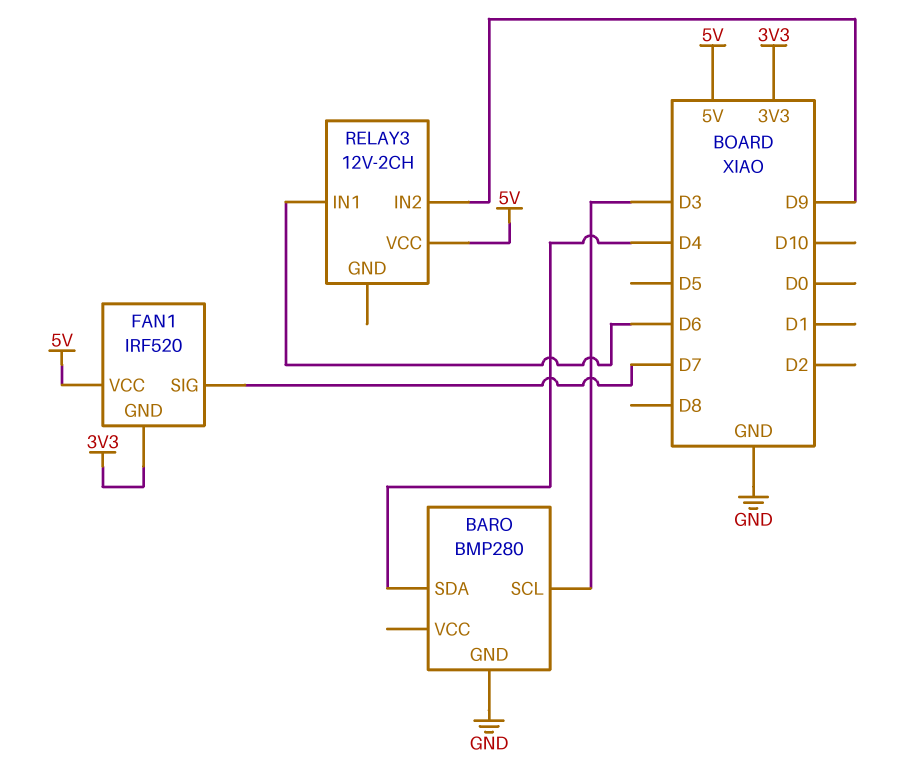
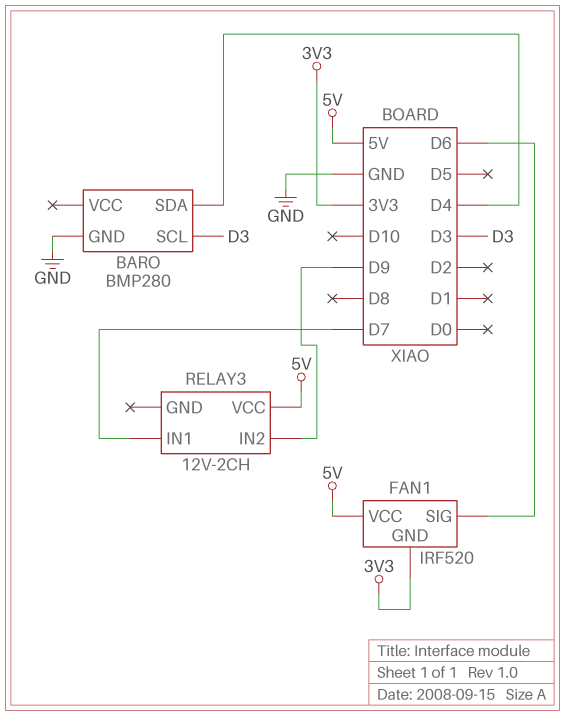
FAN1 pin SIG: D7 -> D6
RELAY3 pin IN1: D6 -> D7

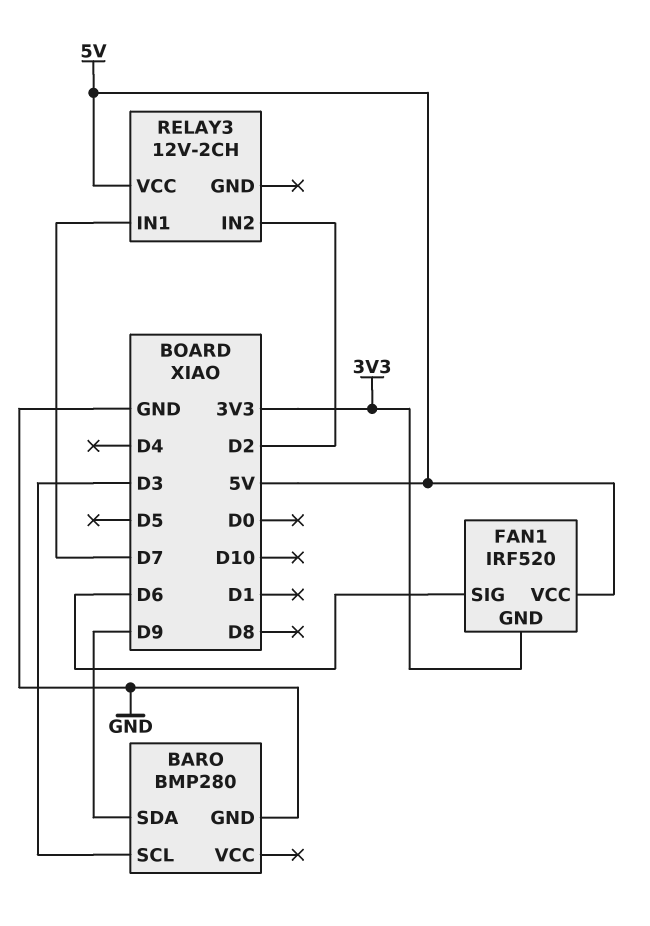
BARO pin SDA: D4 -> D9
RELAY3 pin IN2: D9 -> D2

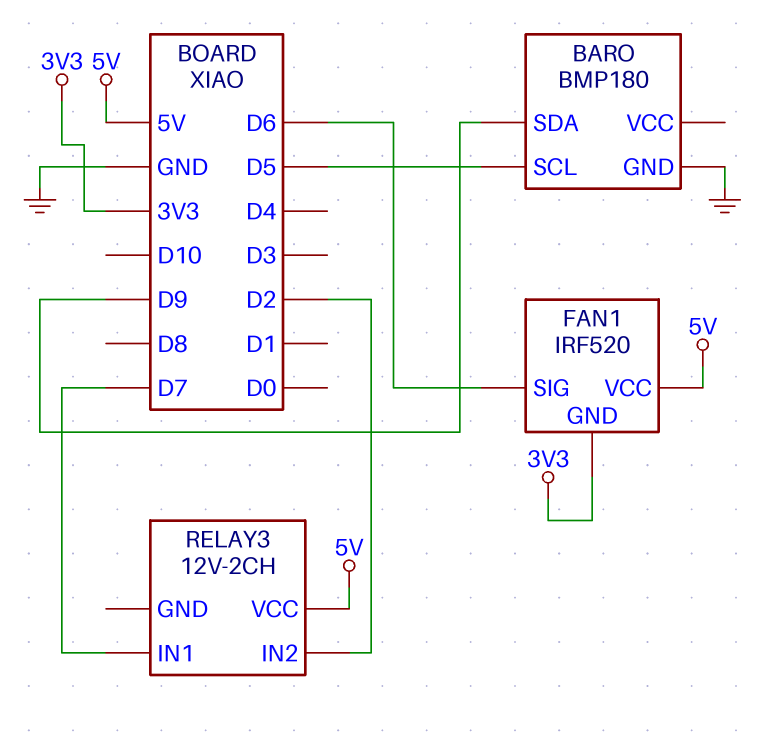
BARO: BMP280 -> BMP180
BARO pin SCL: D3 -> D5

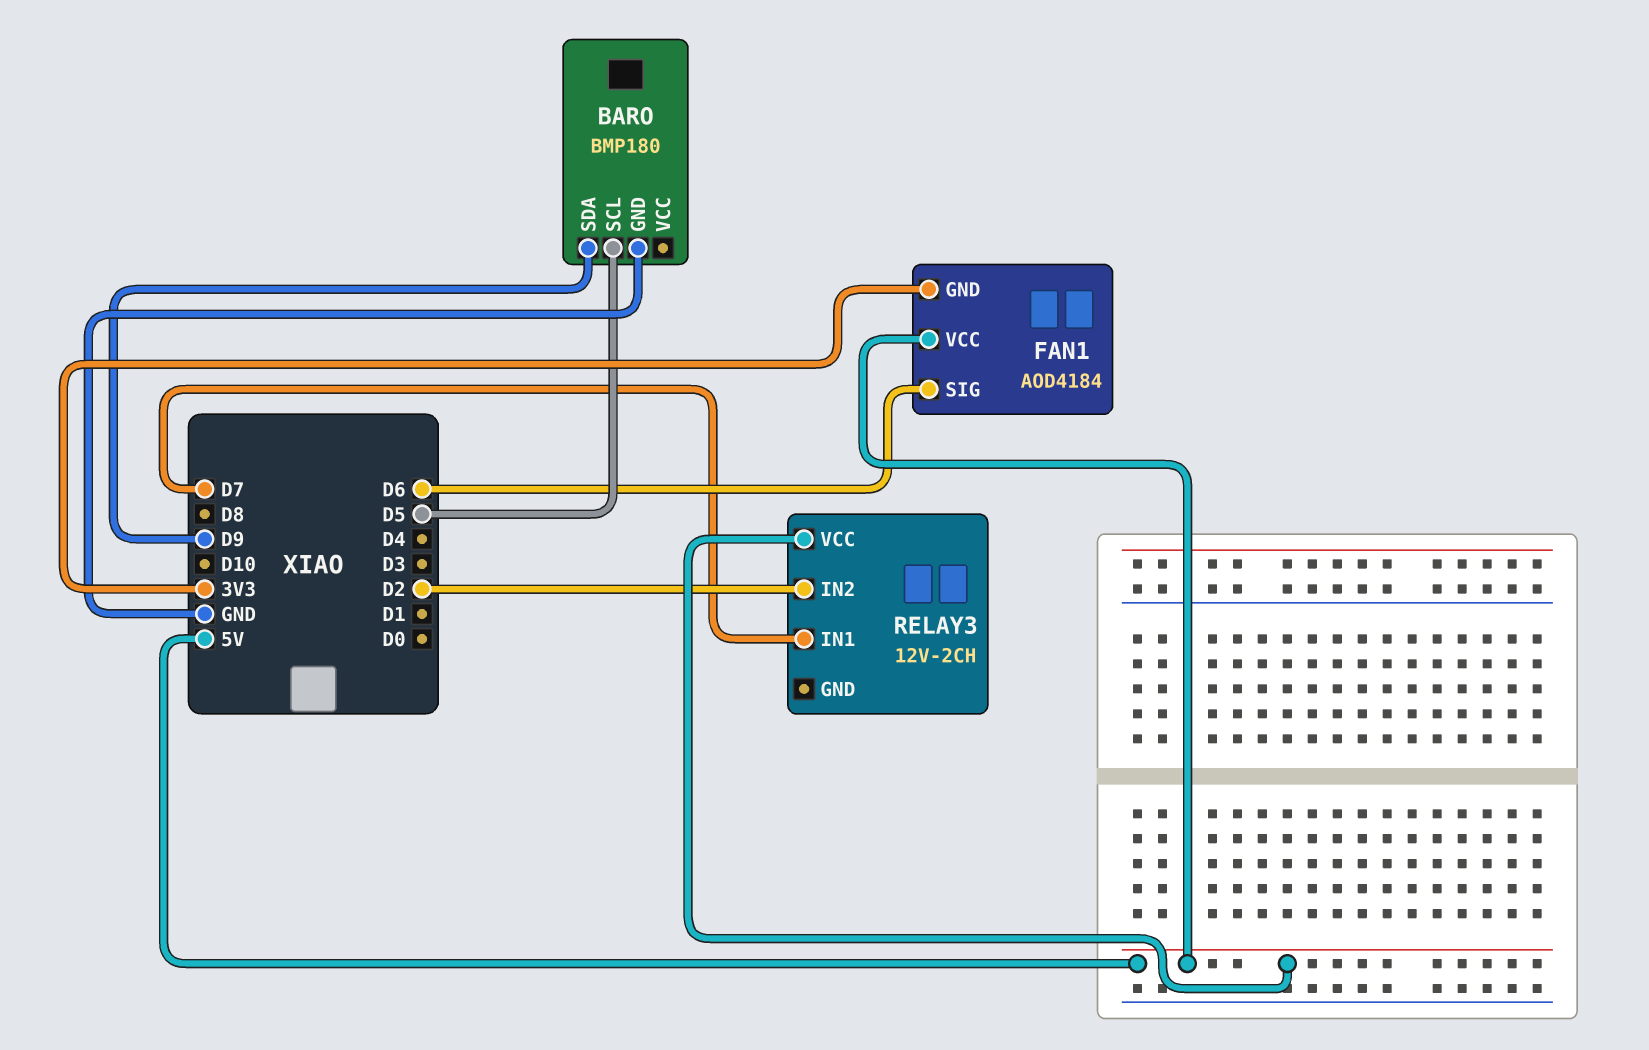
FAN1: IRF520 -> AOD4184

